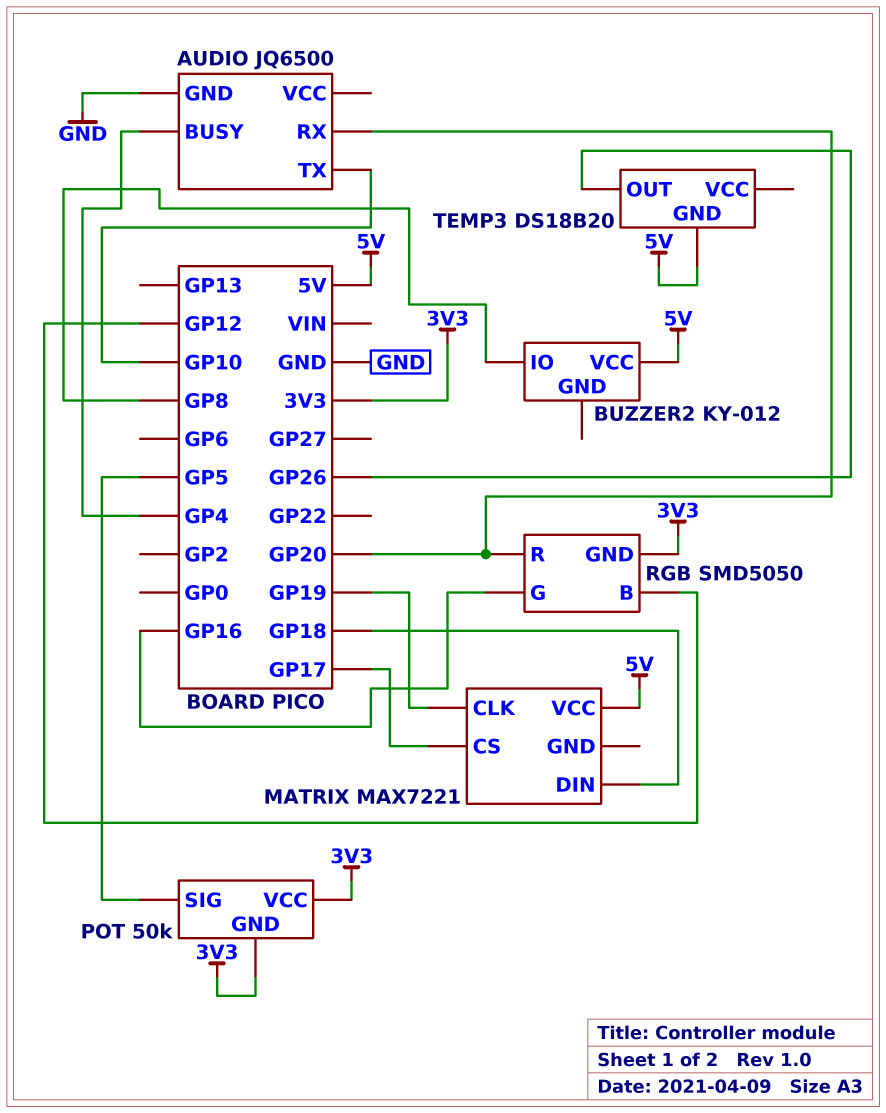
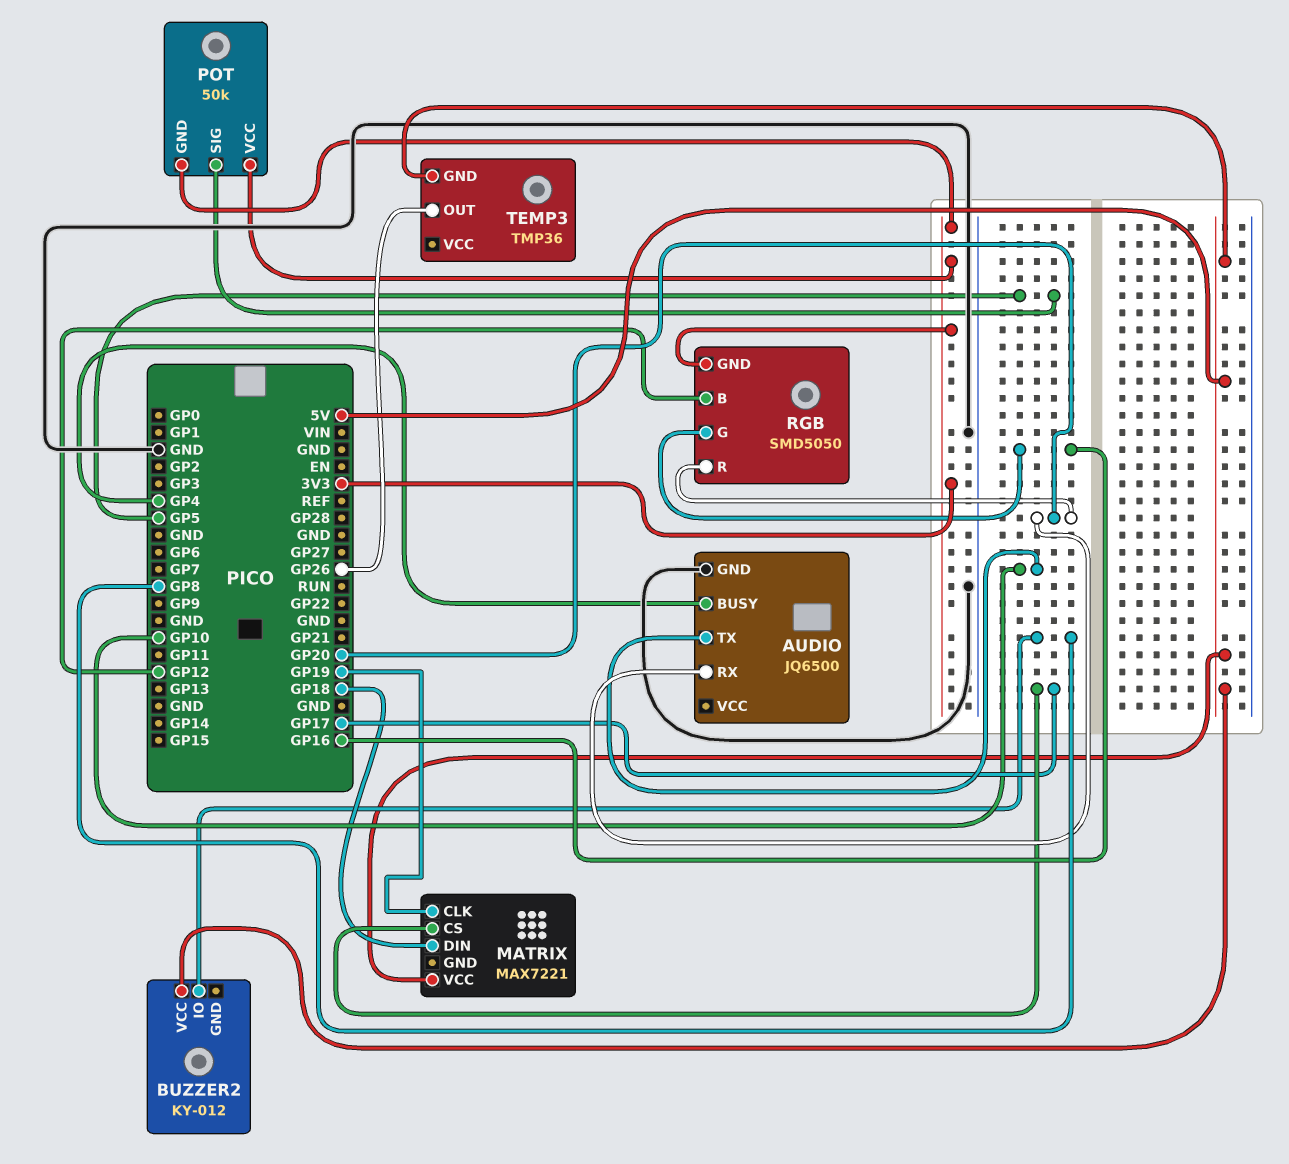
TEMP3: DS18B20 -> TMP36

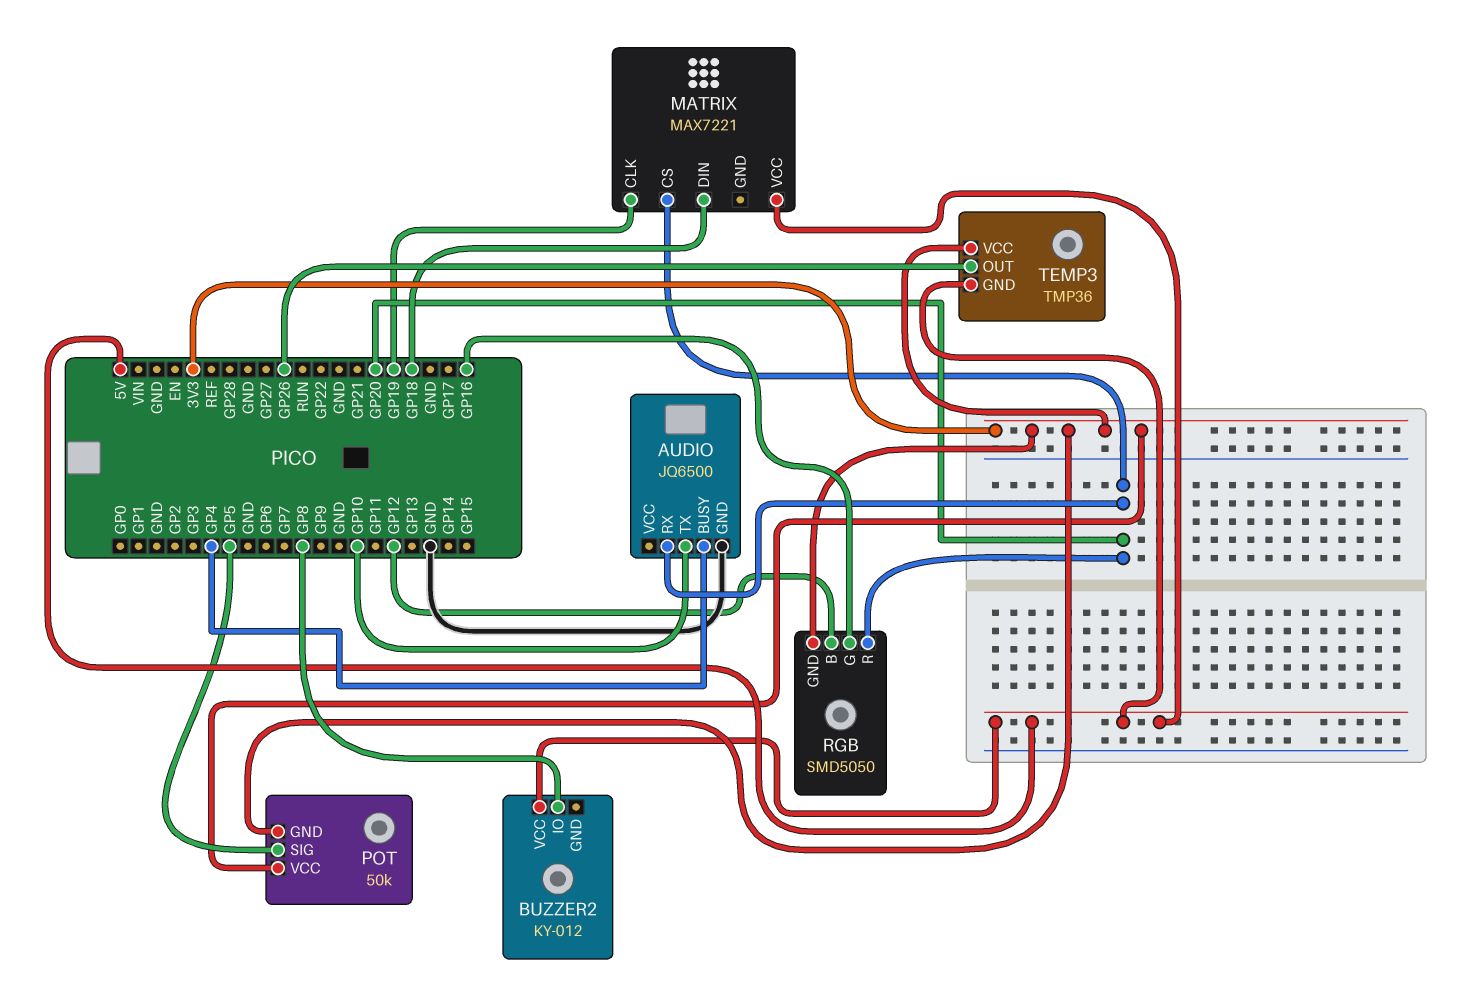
MATRIX pin CS: GP17 -> GP20
TEMP3 pin VCC: none -> 3V3

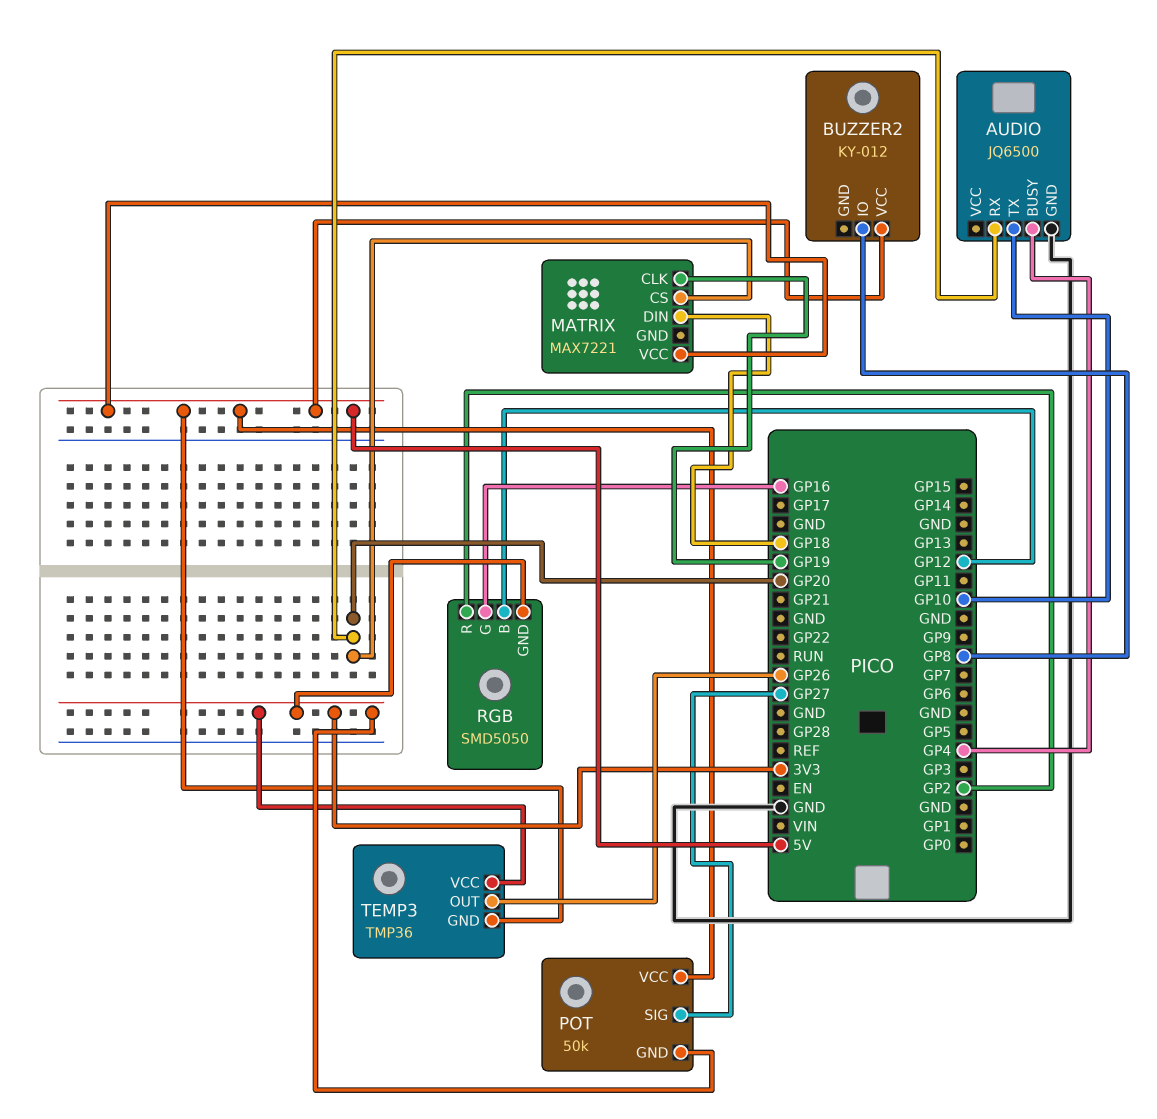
POT pin SIG: GP5 -> GP27
POT pin VCC: 3V3 -> 5V
RGB pin R: GP20 -> GP2

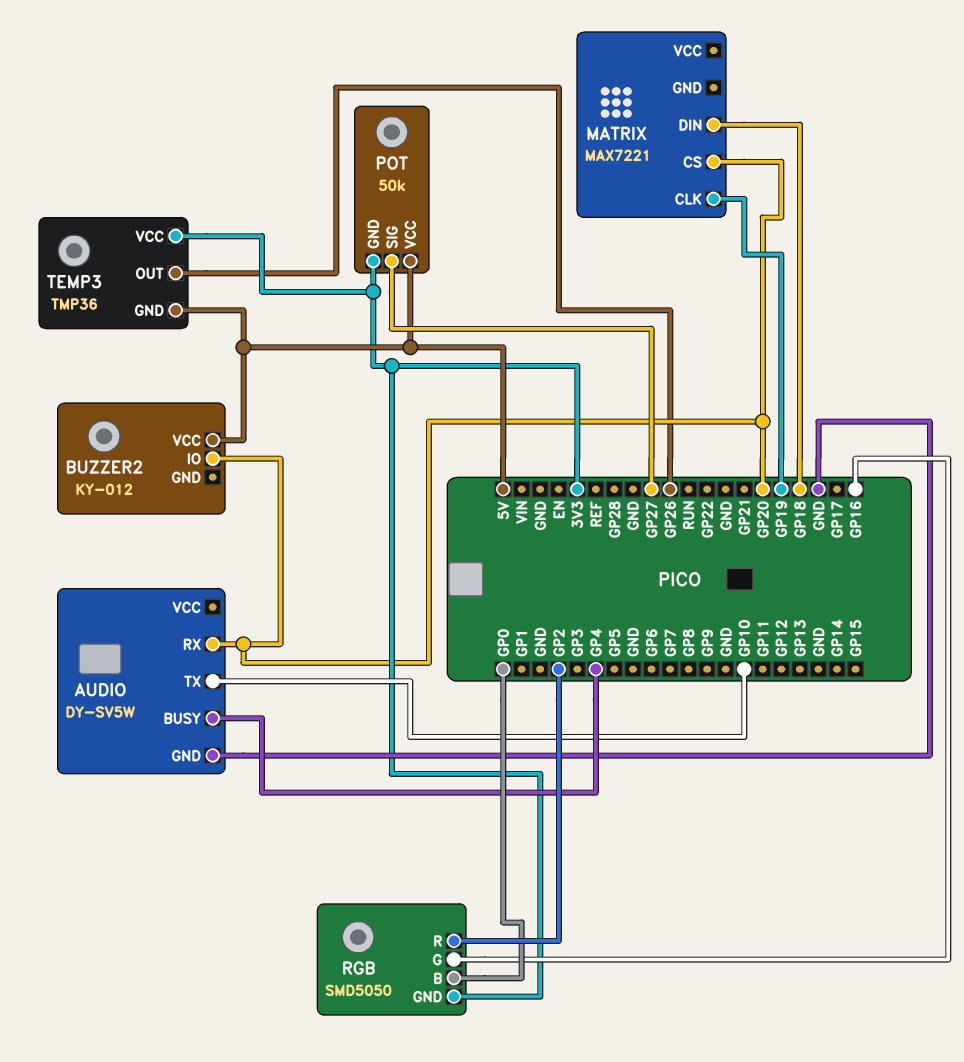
AUDIO: JQ6500 -> DY-SV5W
BUZZER2 pin IO: GP8 -> GP20
MATRIX pin VCC: 5V -> none
RGB pin B: GP12 -> GP0

